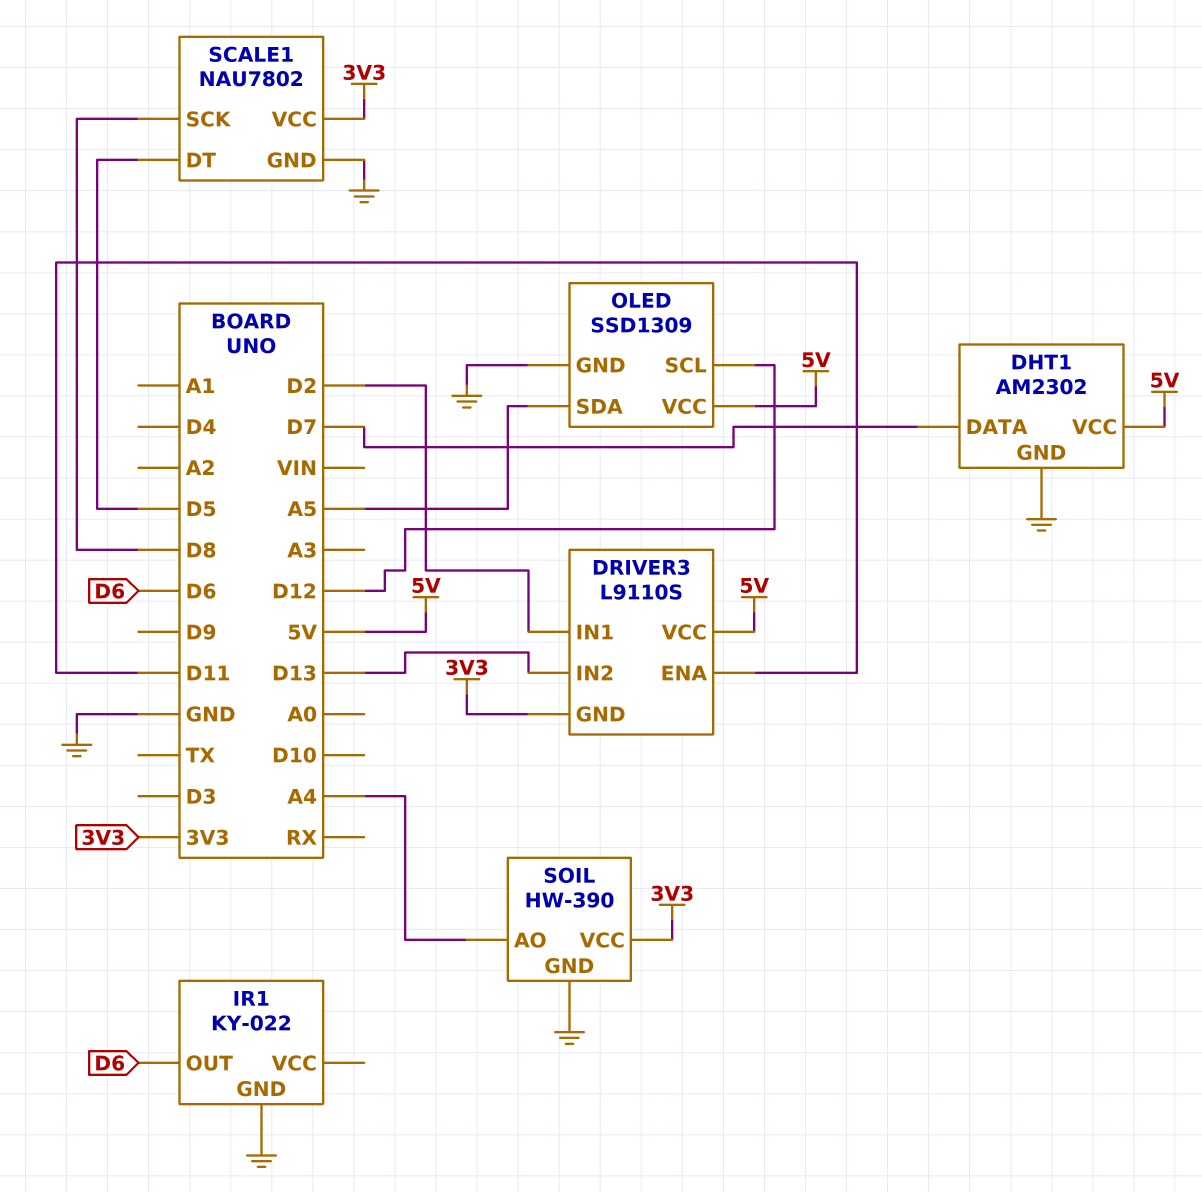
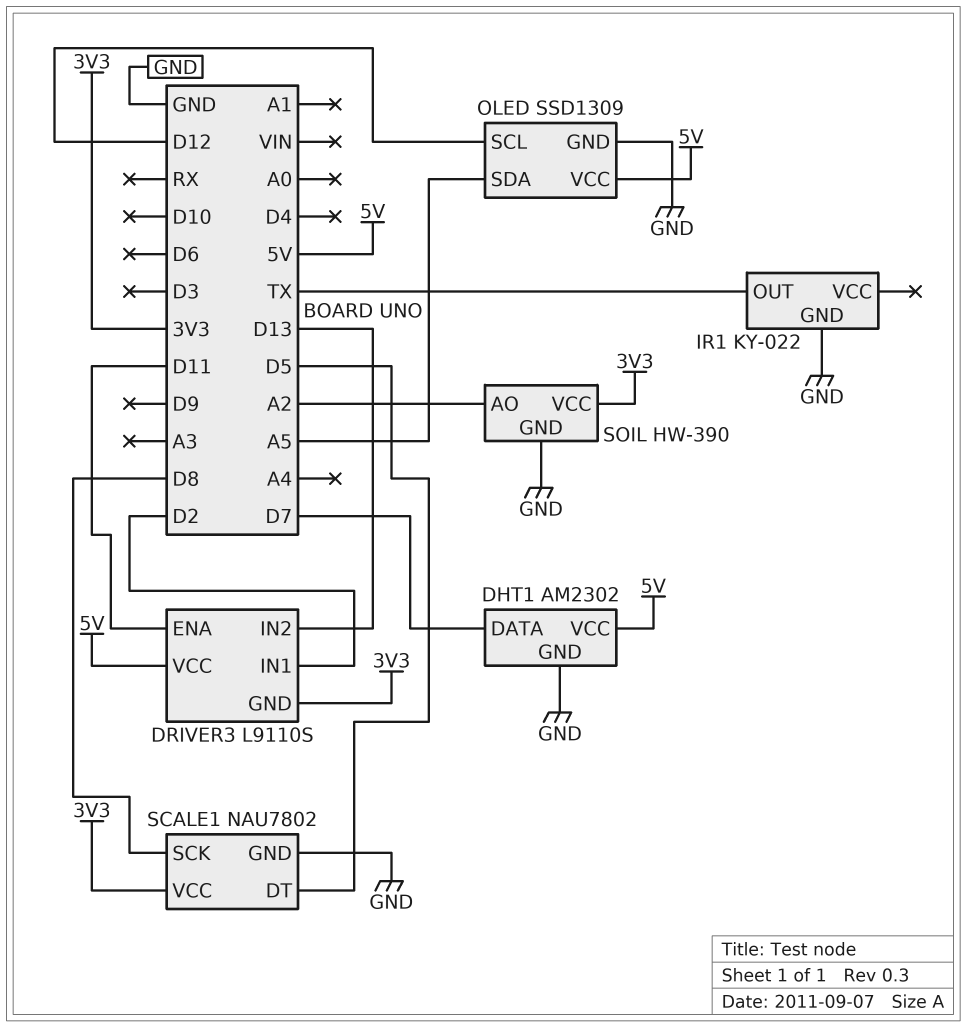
IR1 pin OUT: D6 -> TX
SOIL pin AO: A4 -> A2

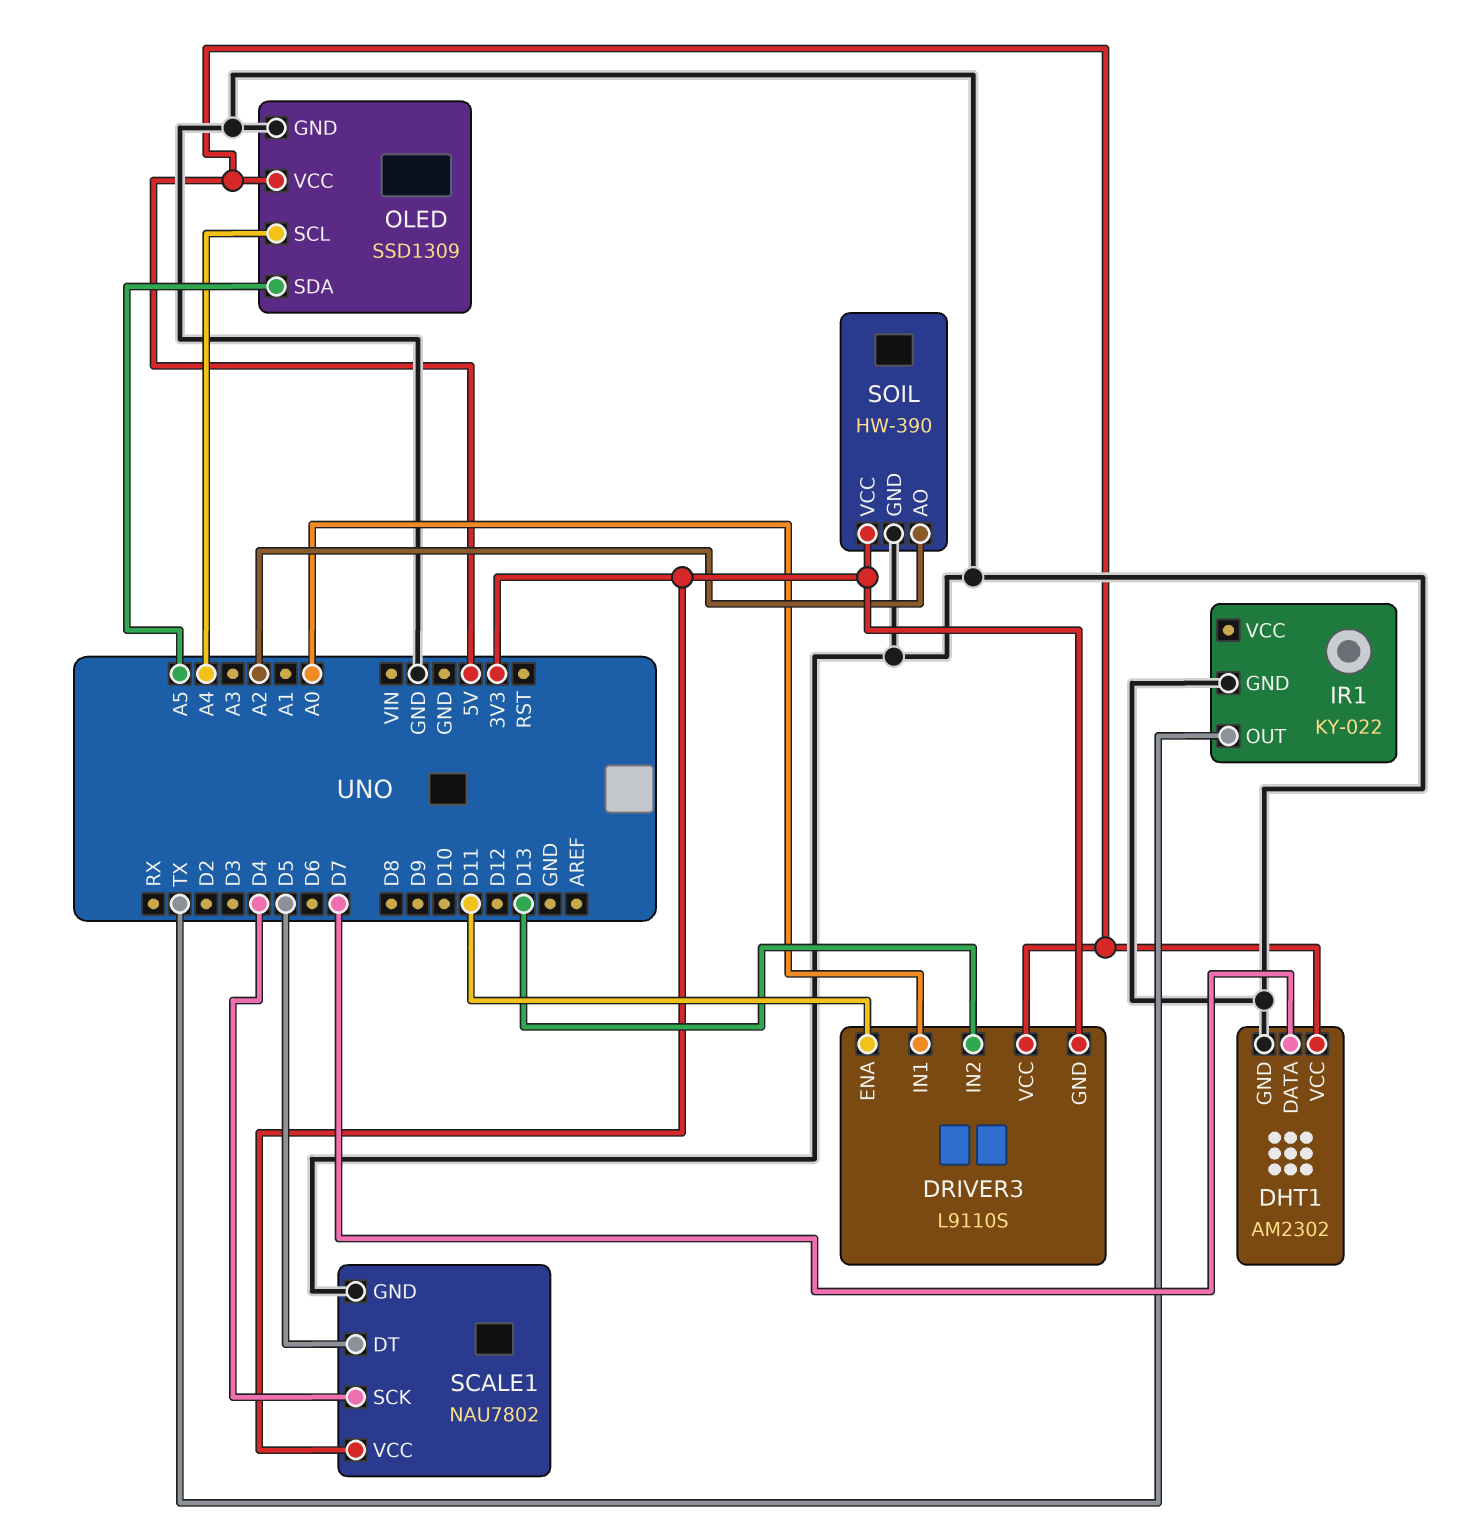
DRIVER3 pin IN1: D2 -> A0
OLED pin SCL: D12 -> A4
SCALE1 pin SCK: D8 -> D4

